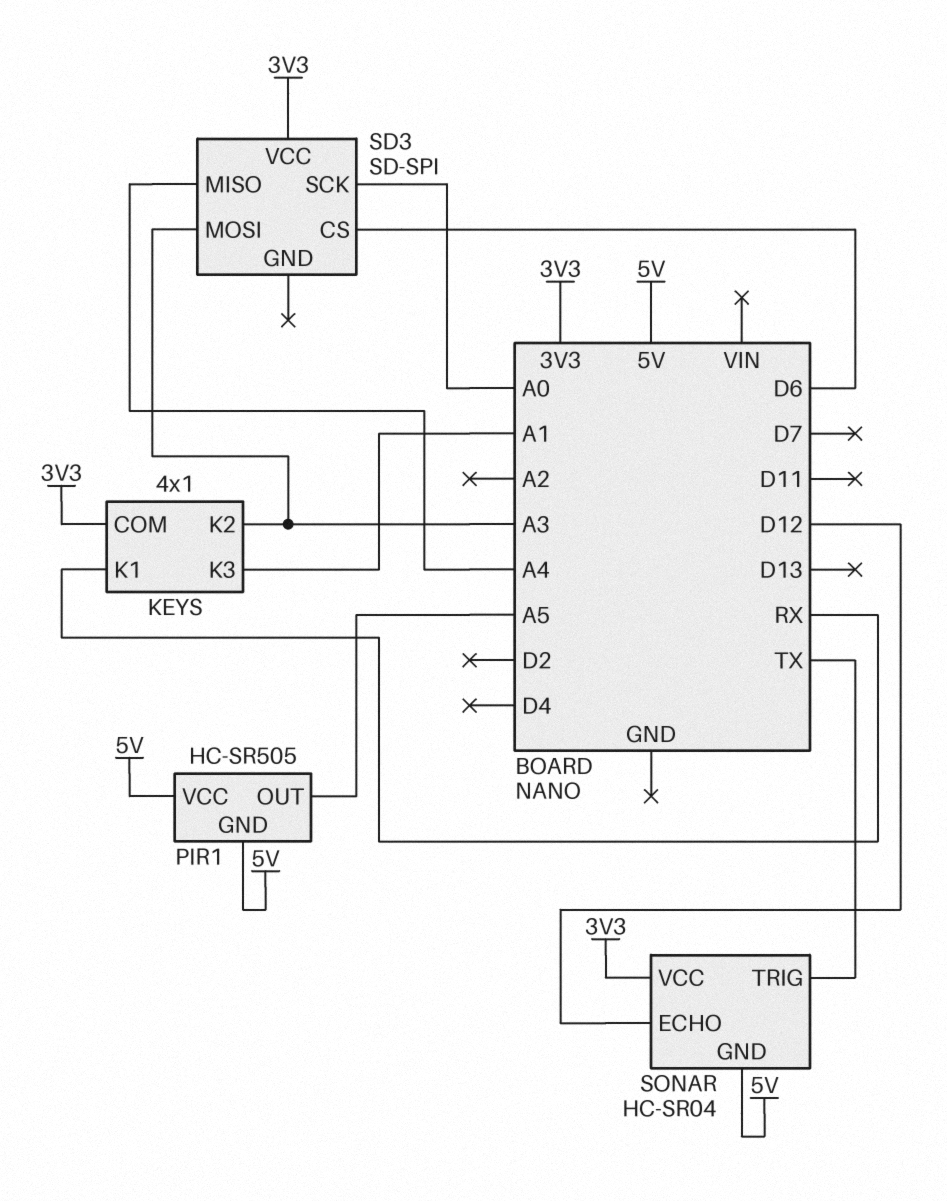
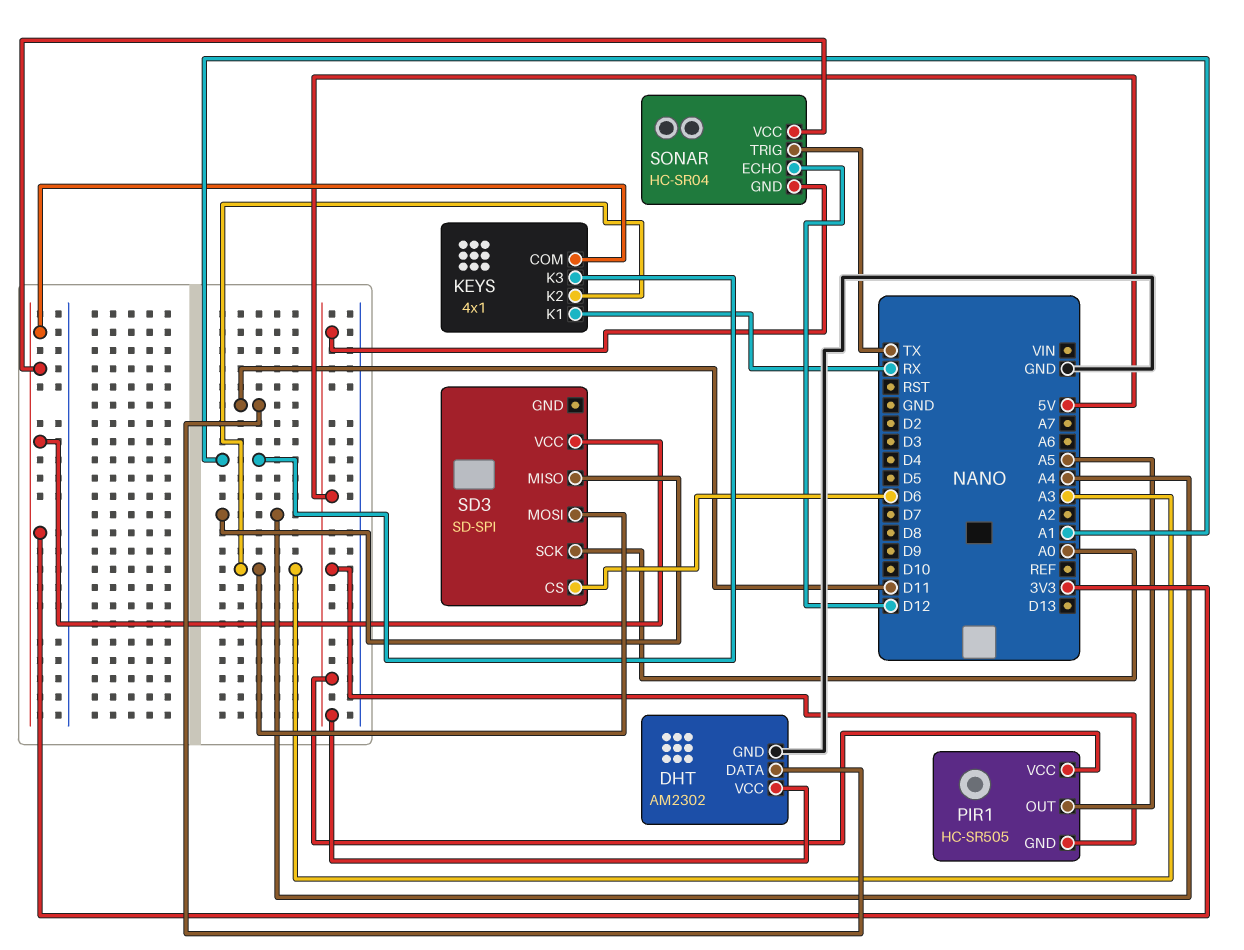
DHT: none -> AM2302
DHT pin DATA: none -> D11
DHT pin GND: none -> GND
DHT pin VCC: none -> 5V

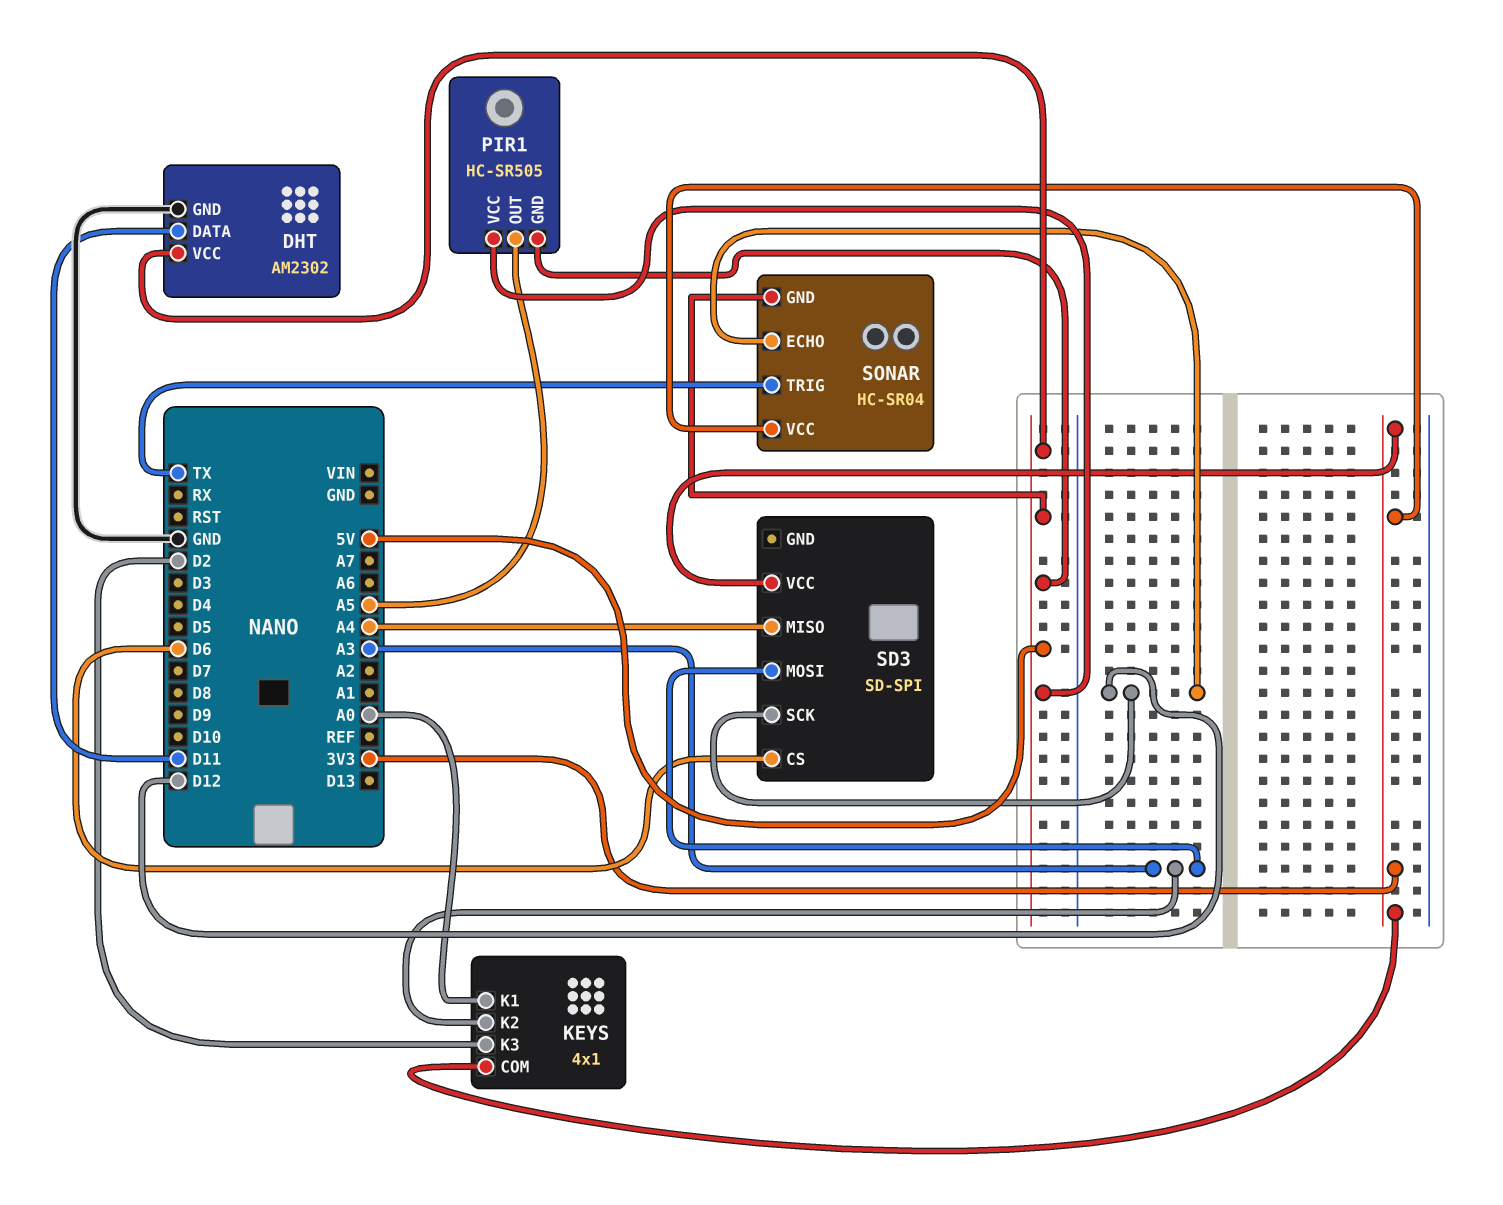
KEYS pin K1: RX -> A0
KEYS pin K3: A1 -> D2
SD3 pin SCK: A0 -> D12

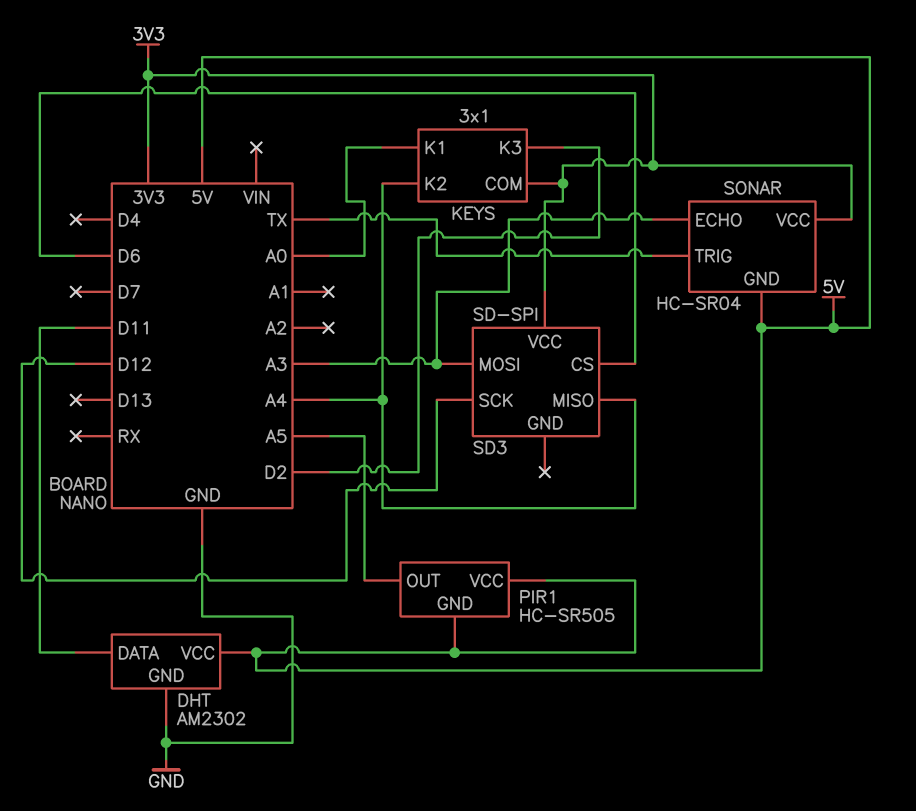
KEYS: 4x1 -> 3x1
KEYS pin K2: A3 -> A4
SONAR pin ECHO: D12 -> A3

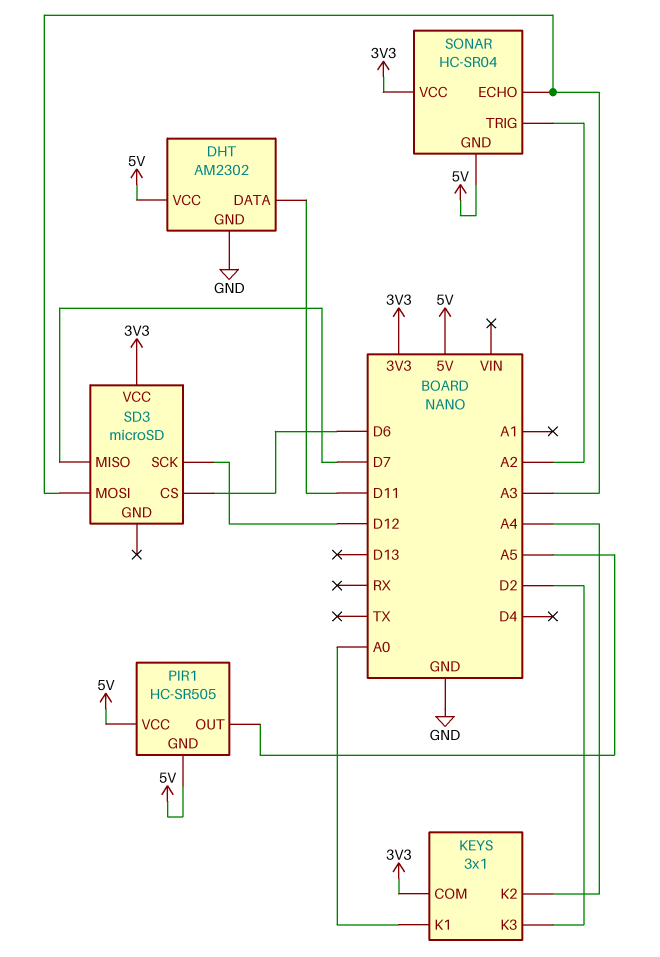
SD3: SD-SPI -> microSD
SD3 pin MISO: A4 -> D7
SONAR pin TRIG: TX -> A2

